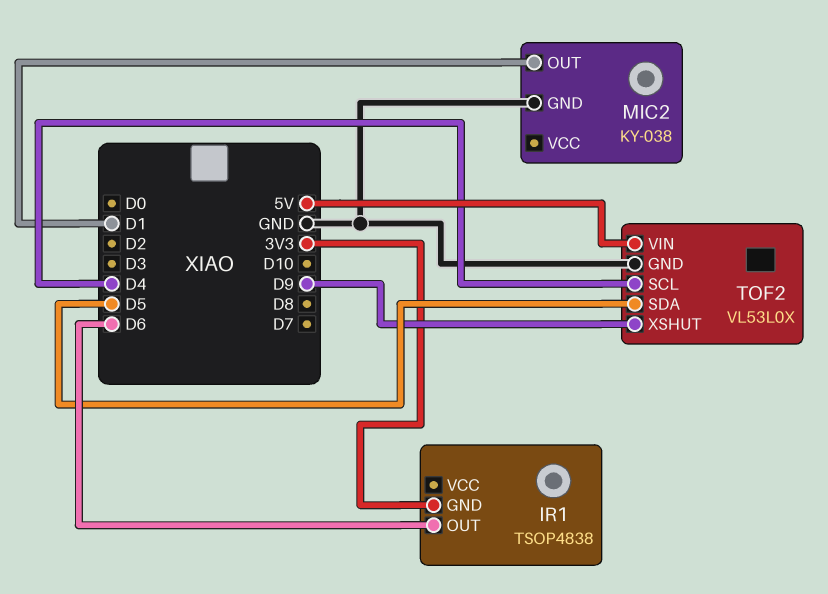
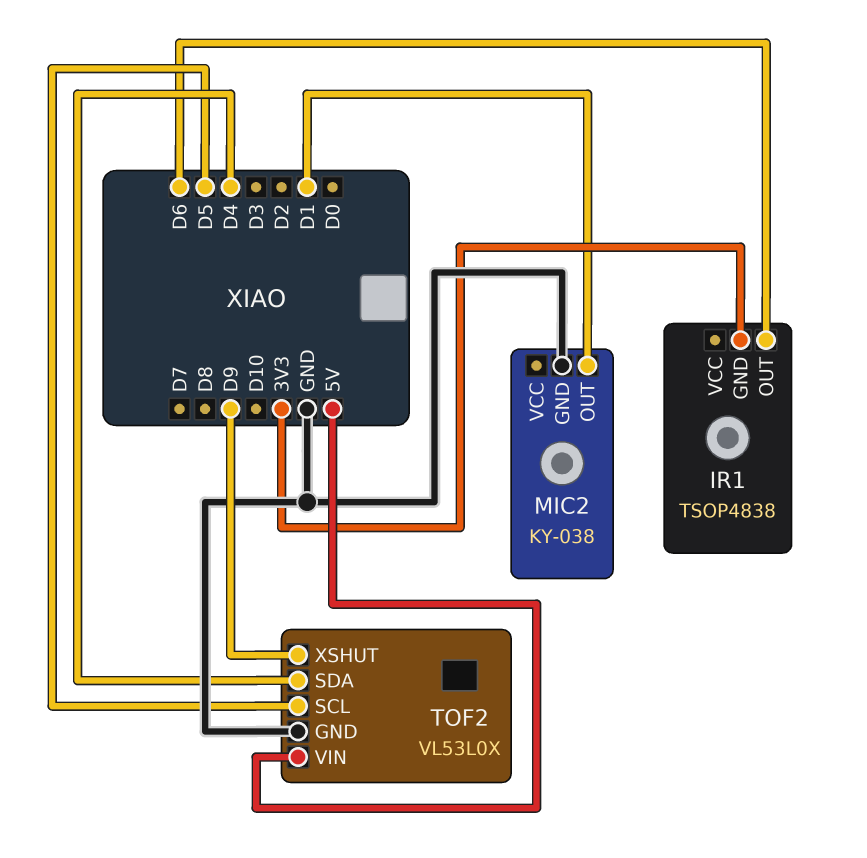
TOF2 pin SCL: D4 -> D5
TOF2 pin SDA: D5 -> D4

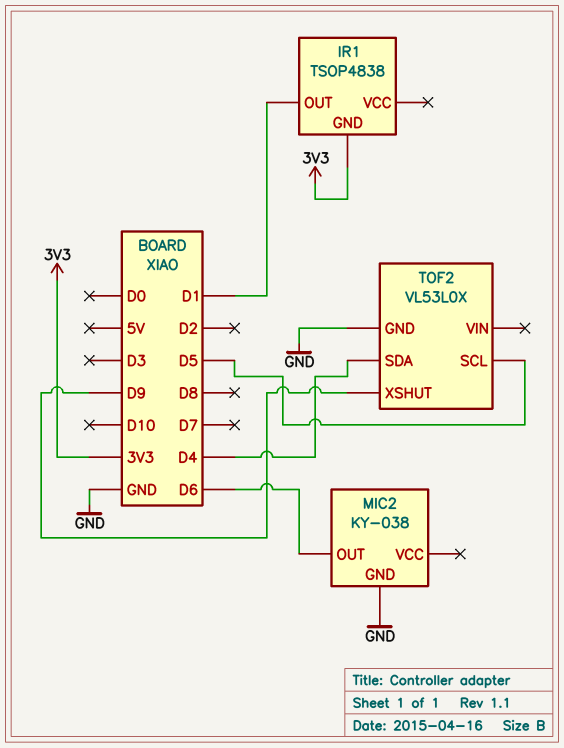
IR1 pin OUT: D6 -> D1
MIC2 pin OUT: D1 -> D6
TOF2 pin VIN: 5V -> none

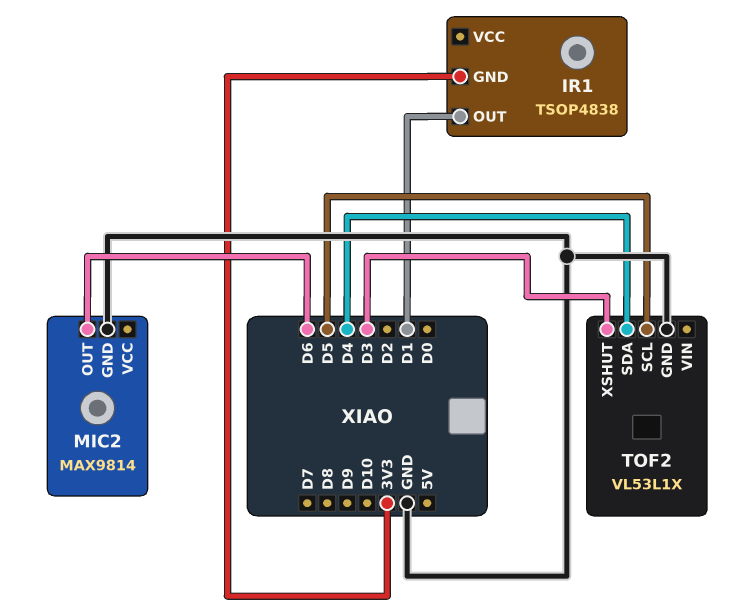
MIC2: KY-038 -> MAX9814
TOF2: VL53L0X -> VL53L1X
TOF2 pin XSHUT: D9 -> D3

